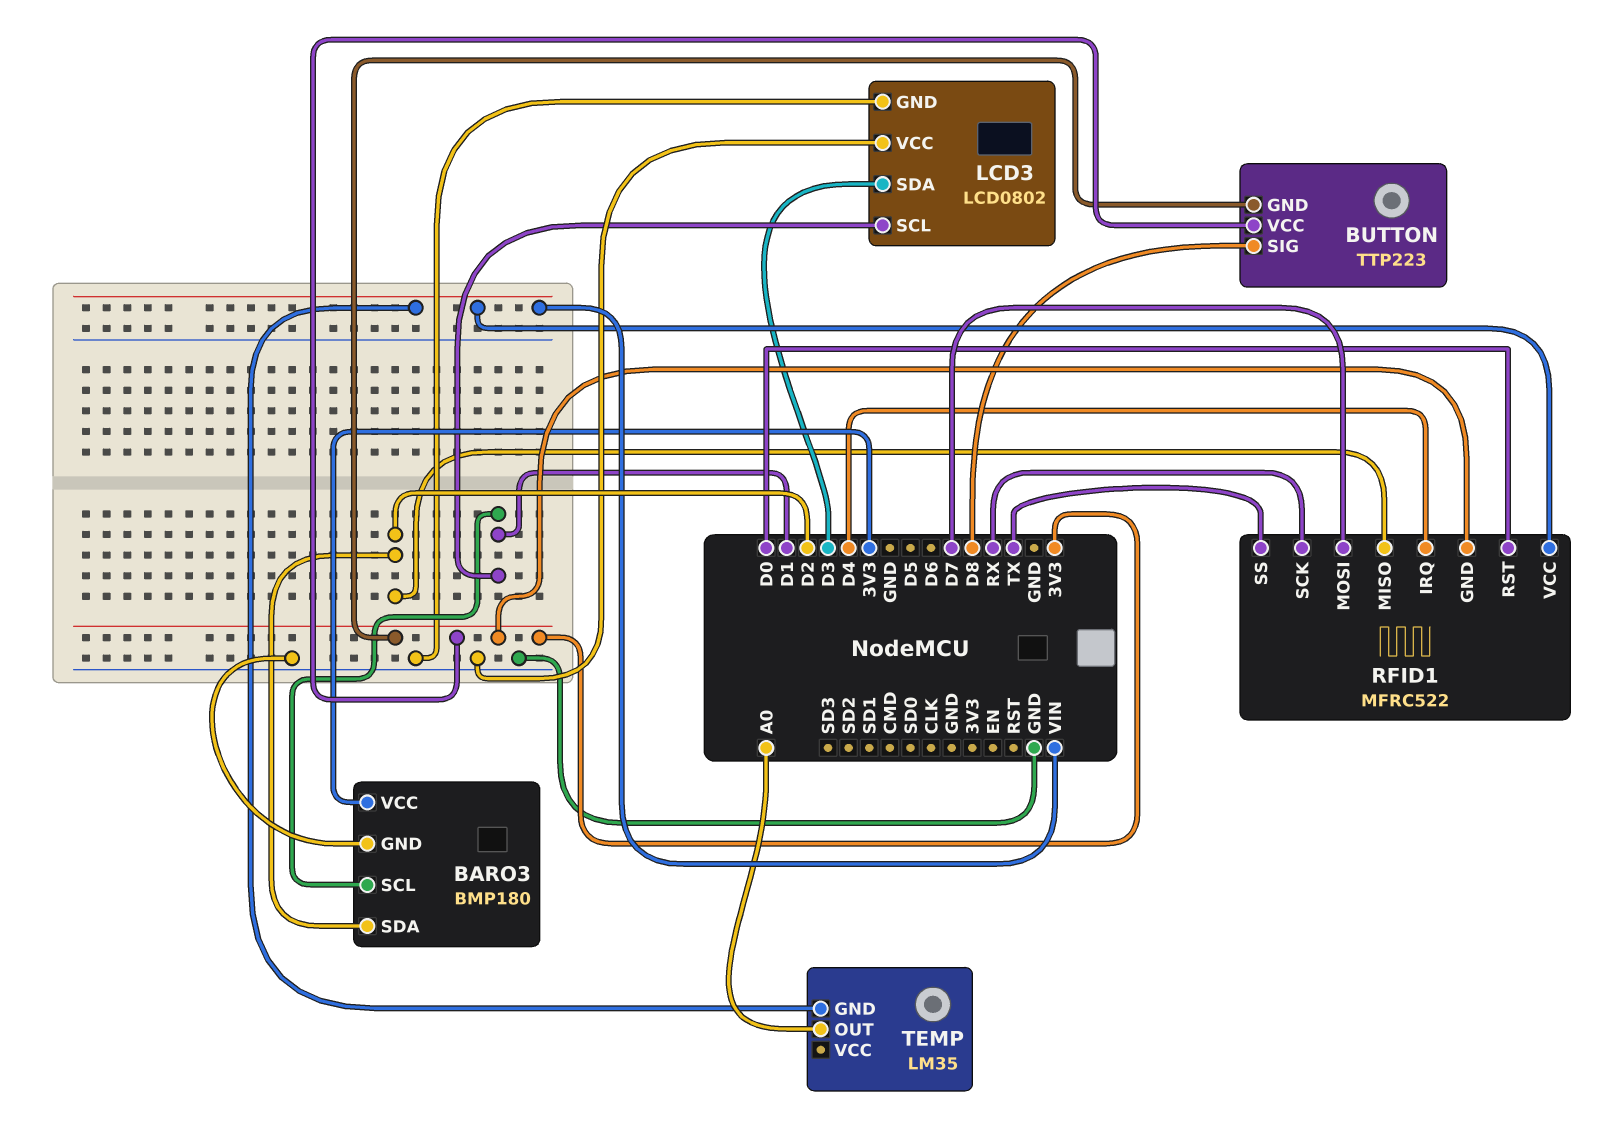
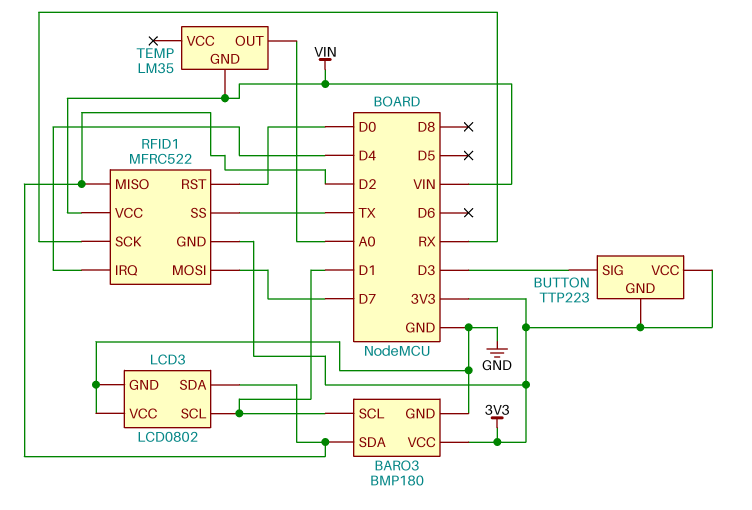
BUTTON pin SIG: D8 -> D3
LCD3 pin SDA: D3 -> D2

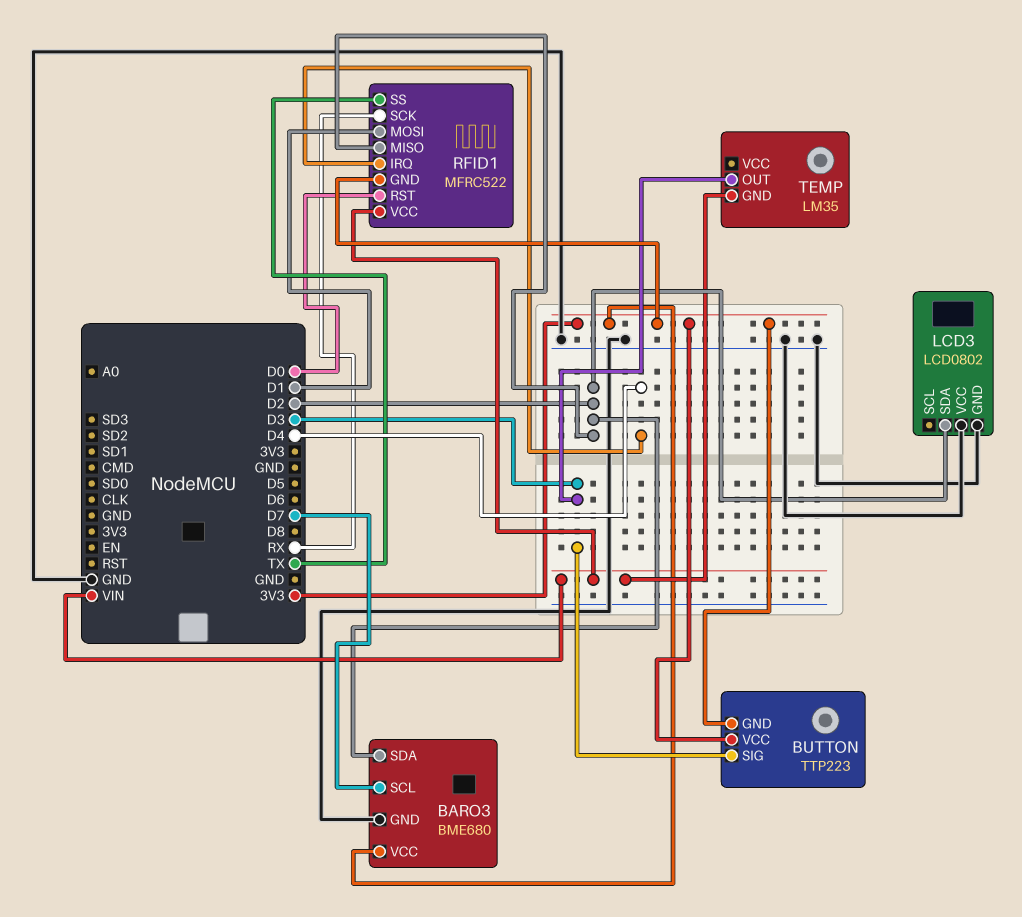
BARO3: BMP180 -> BME680
BARO3 pin SCL: D1 -> D7
LCD3 pin SCL: D1 -> none
RFID1 pin MOSI: D7 -> D1
TEMP pin OUT: A0 -> D3

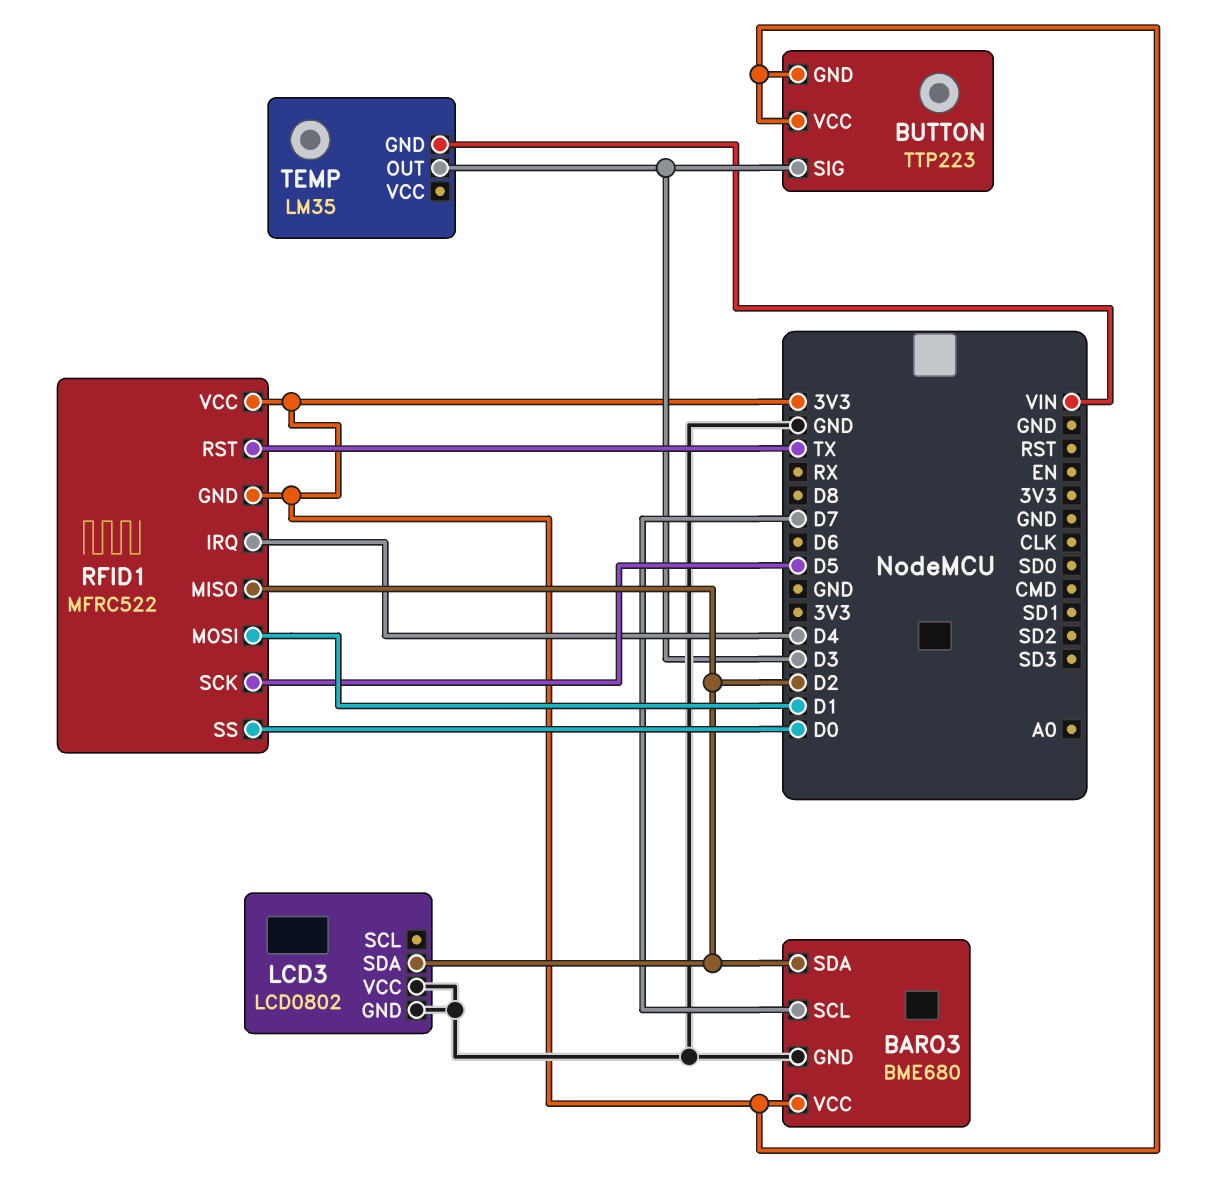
RFID1 pin RST: D0 -> TX
RFID1 pin SCK: RX -> D5
RFID1 pin SS: TX -> D0
RFID1 pin VCC: VIN -> 3V3

